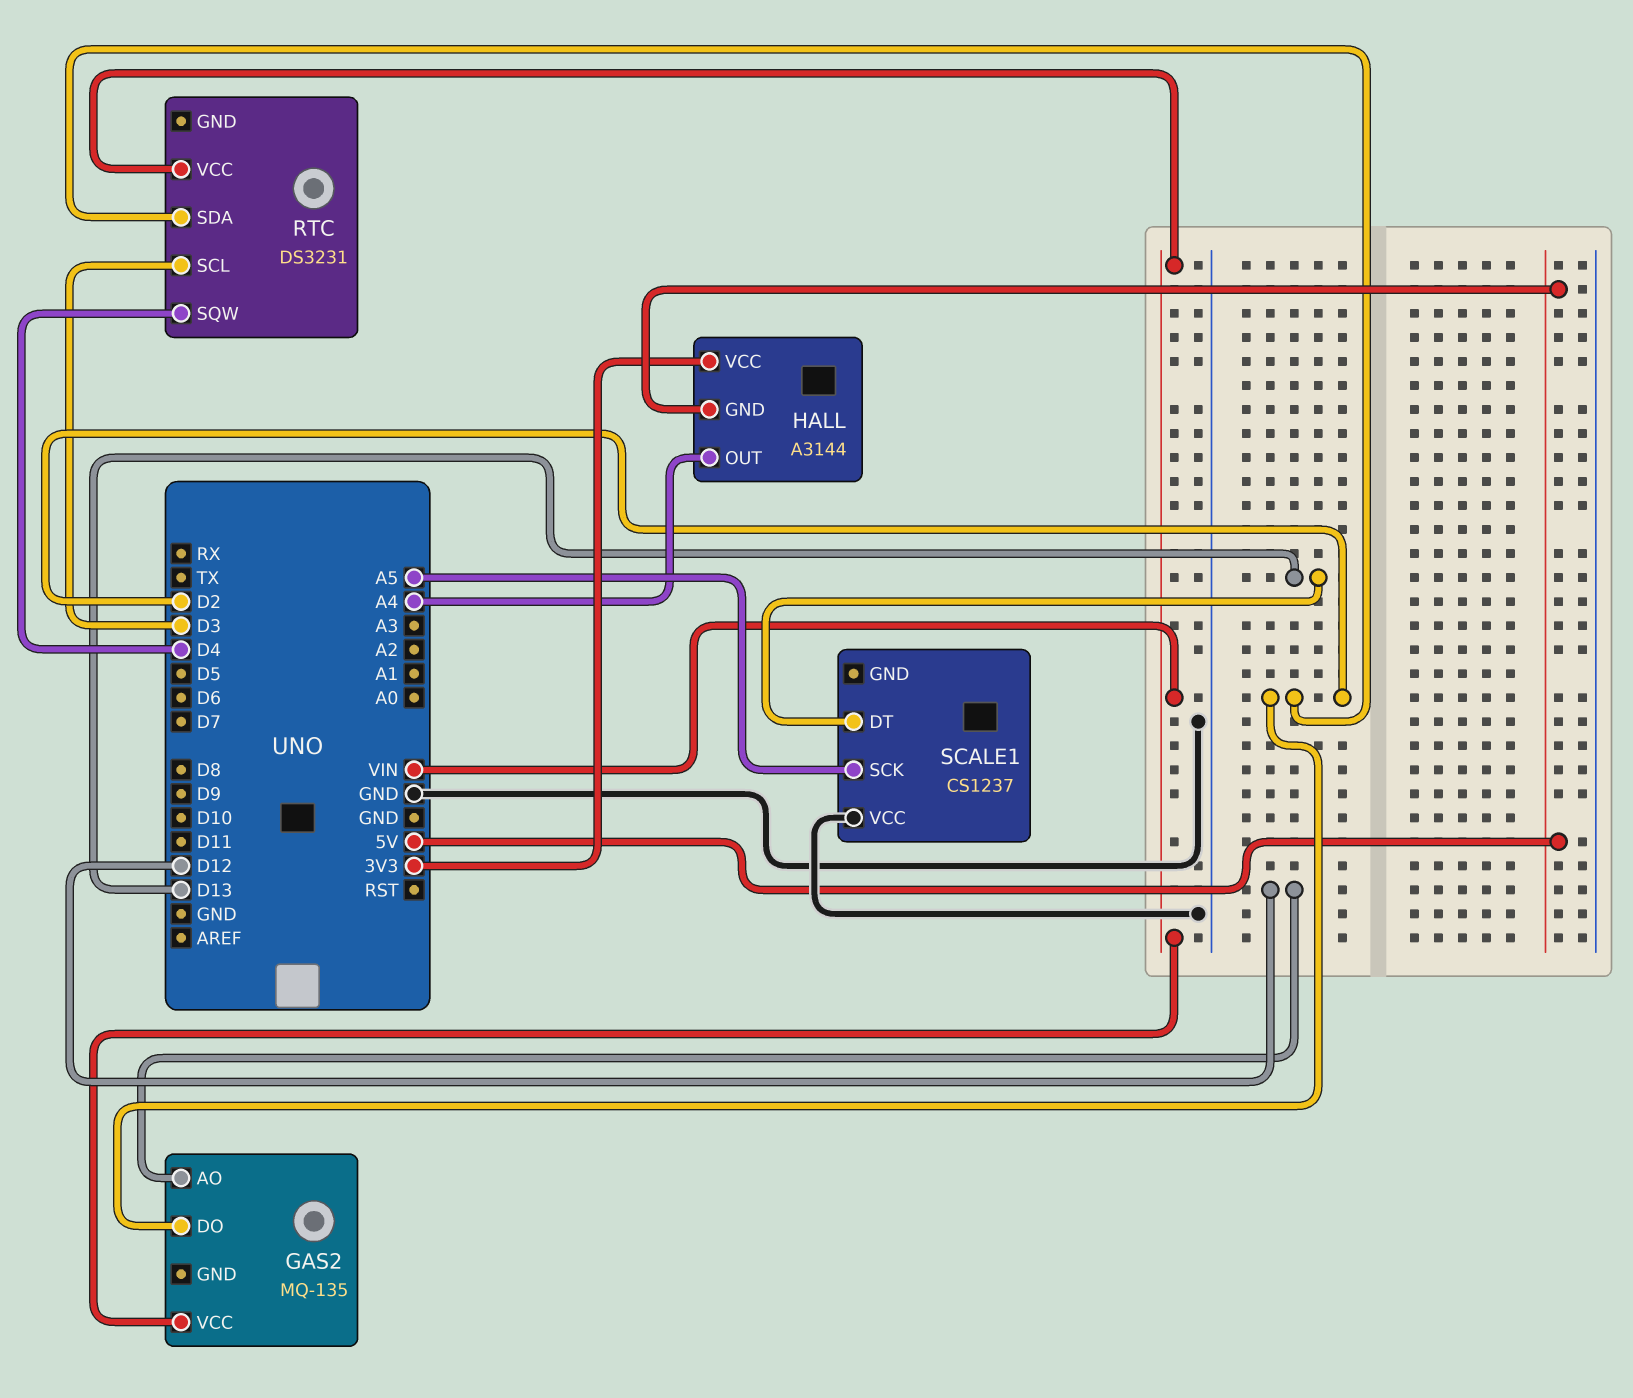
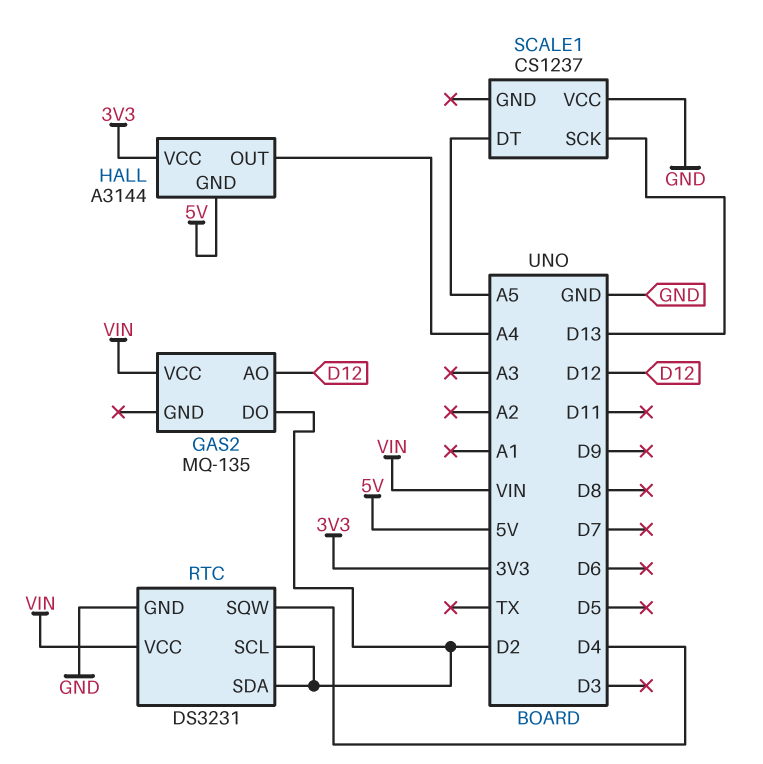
RTC pin GND: none -> GND
RTC pin SCL: D3 -> D2
SCALE1 pin DT: D13 -> A5
SCALE1 pin SCK: A5 -> D13

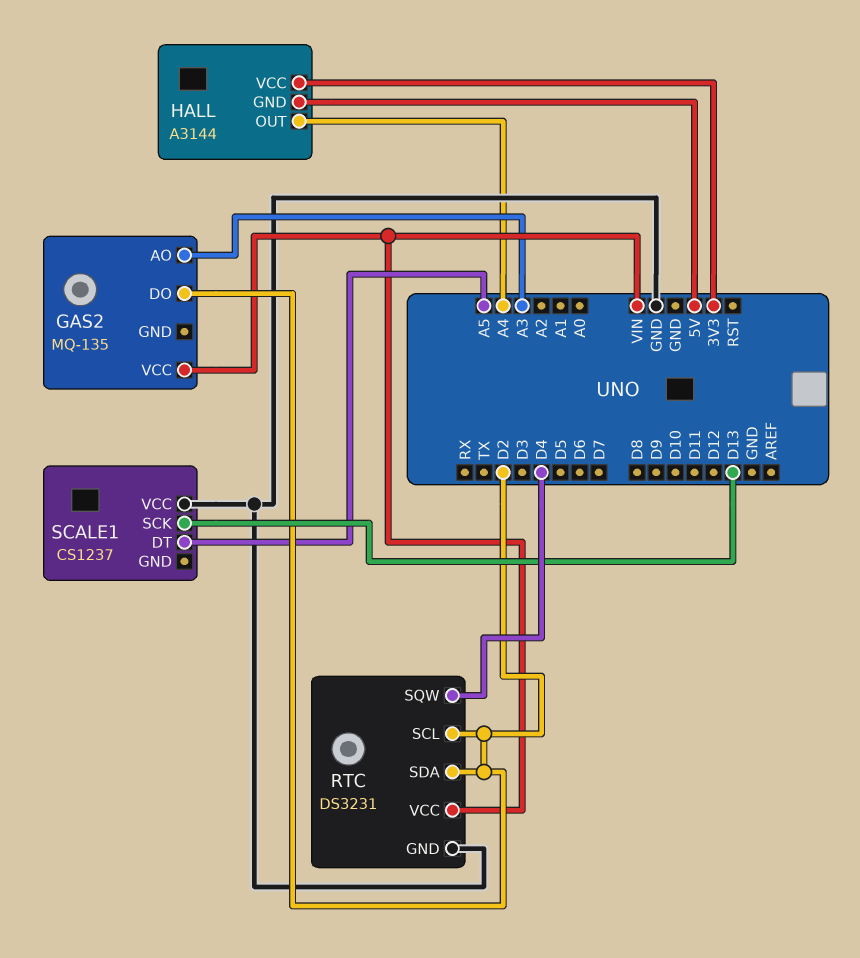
GAS2 pin AO: D12 -> A3

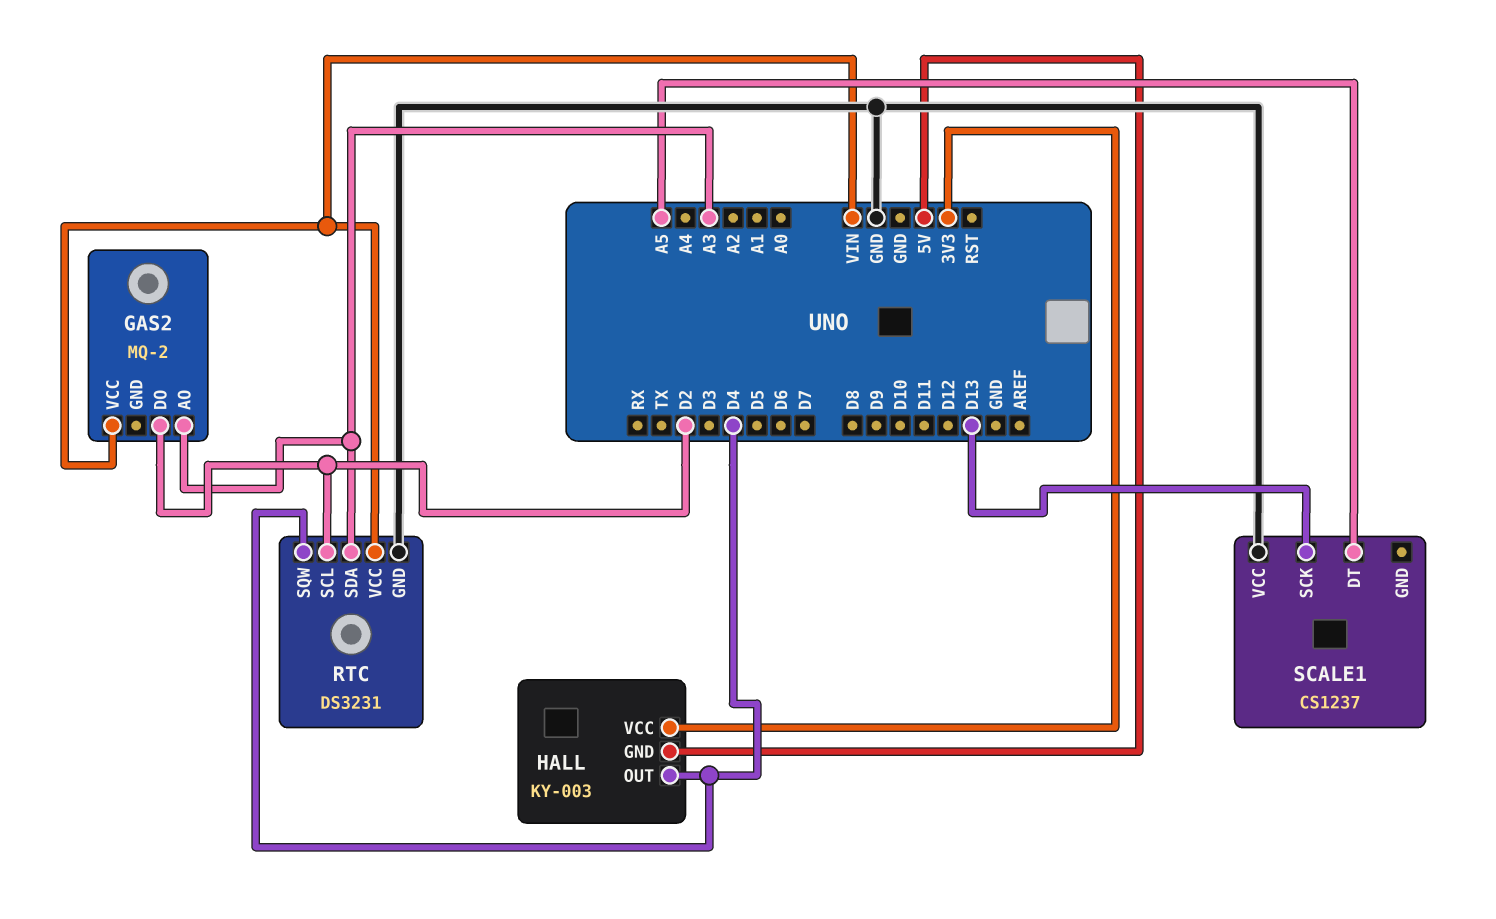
GAS2: MQ-135 -> MQ-2
HALL: A3144 -> KY-003
HALL pin OUT: A4 -> D4
RTC pin SDA: D2 -> A3

